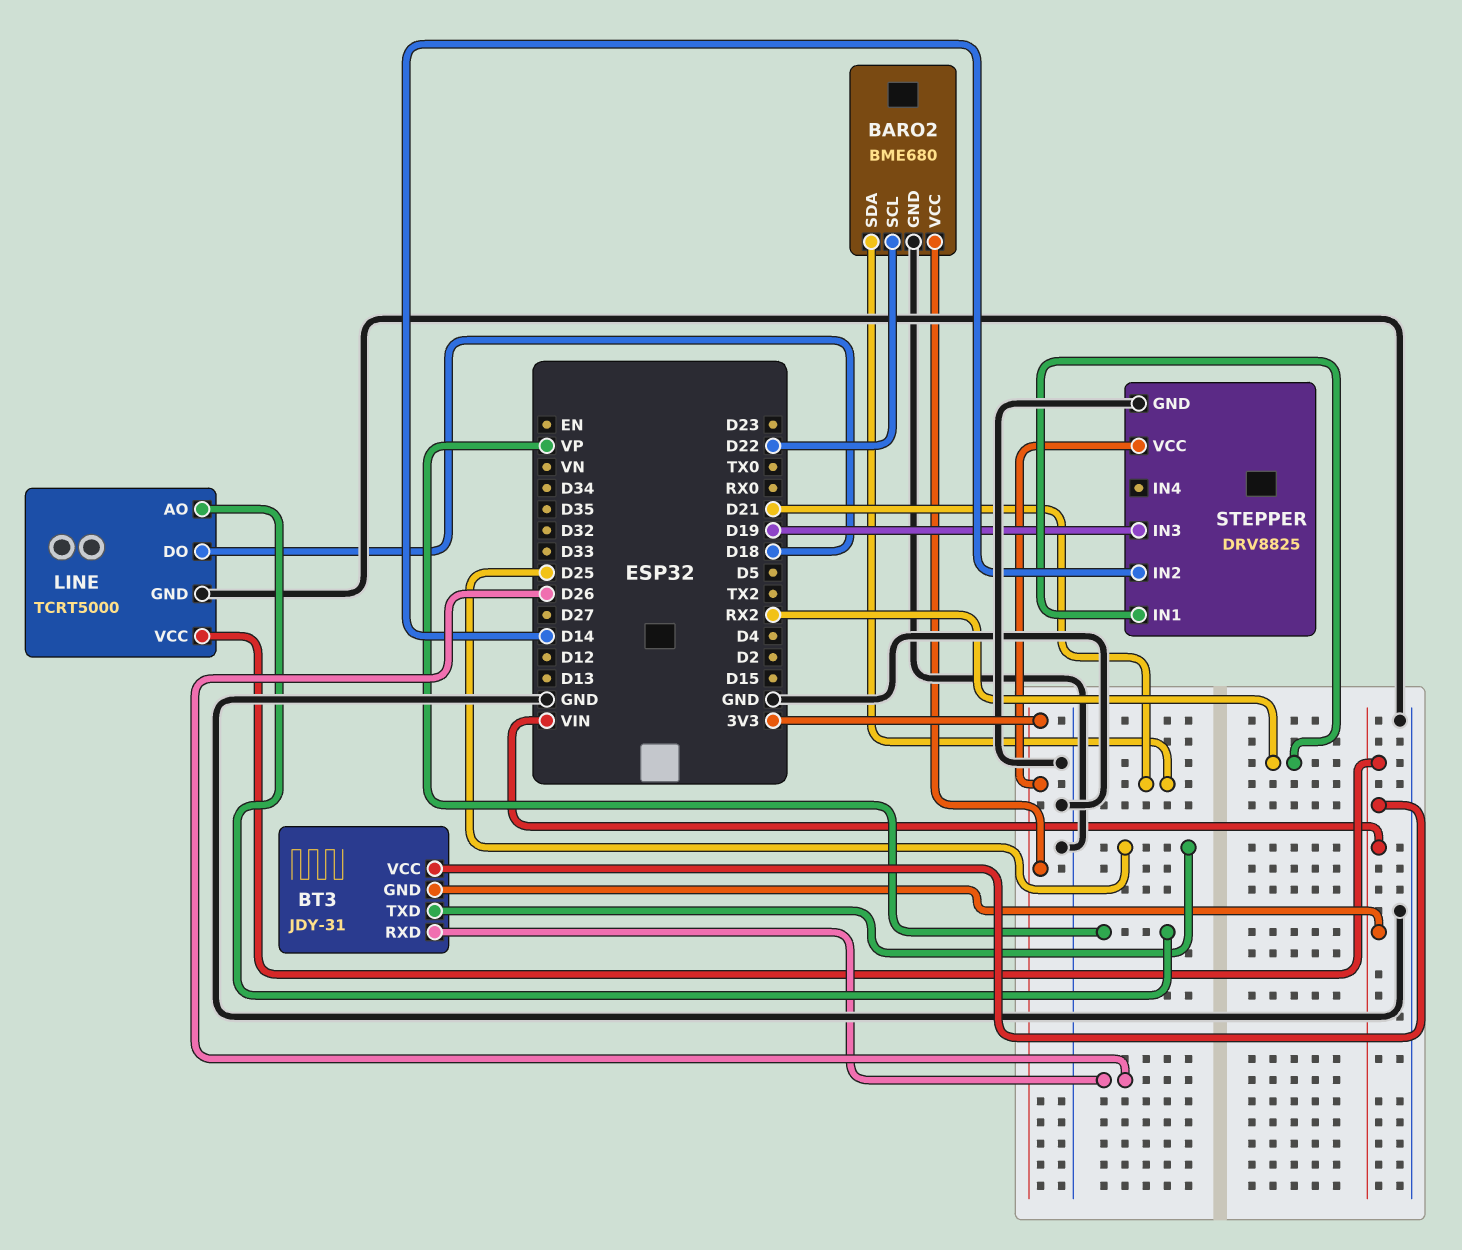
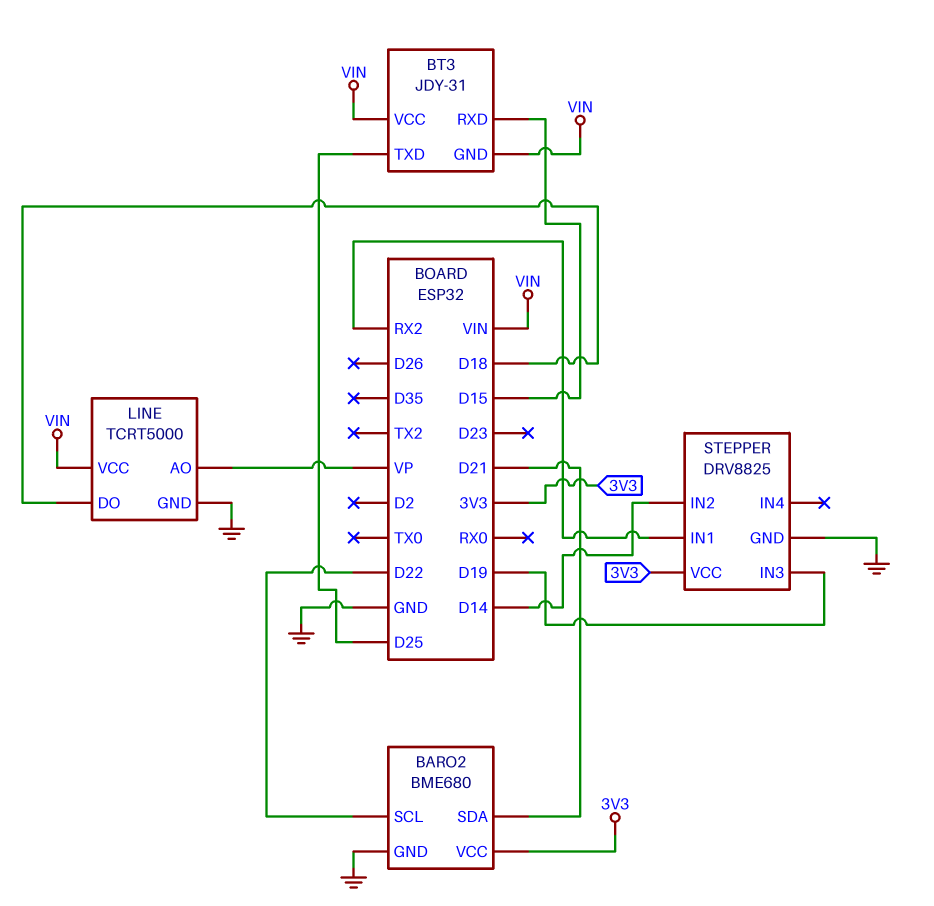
BT3 pin RXD: D26 -> D15

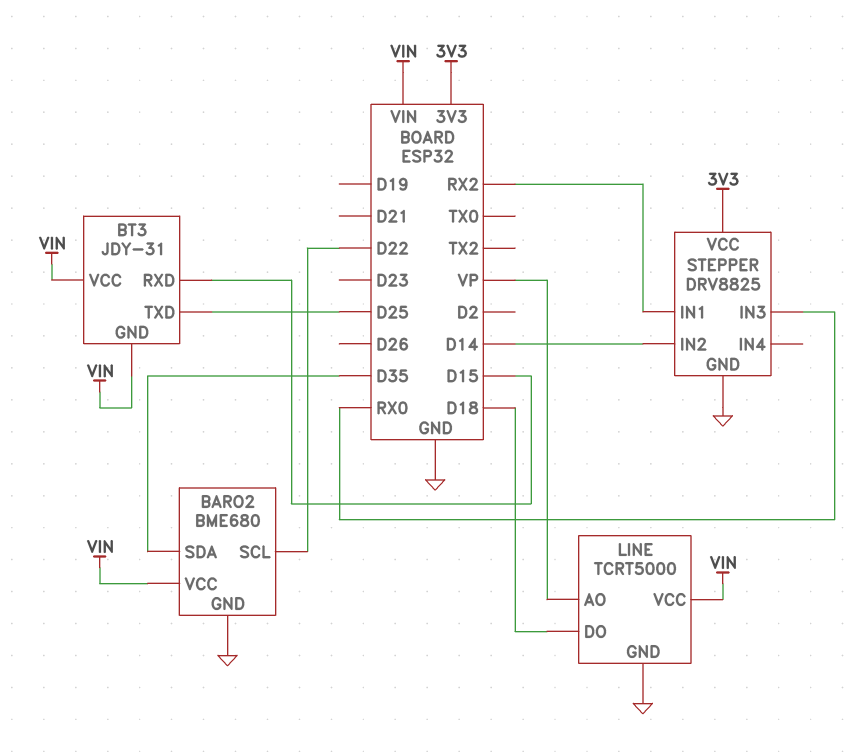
BARO2 pin SDA: D21 -> D35
BARO2 pin VCC: 3V3 -> VIN
STEPPER pin IN3: D19 -> RX0

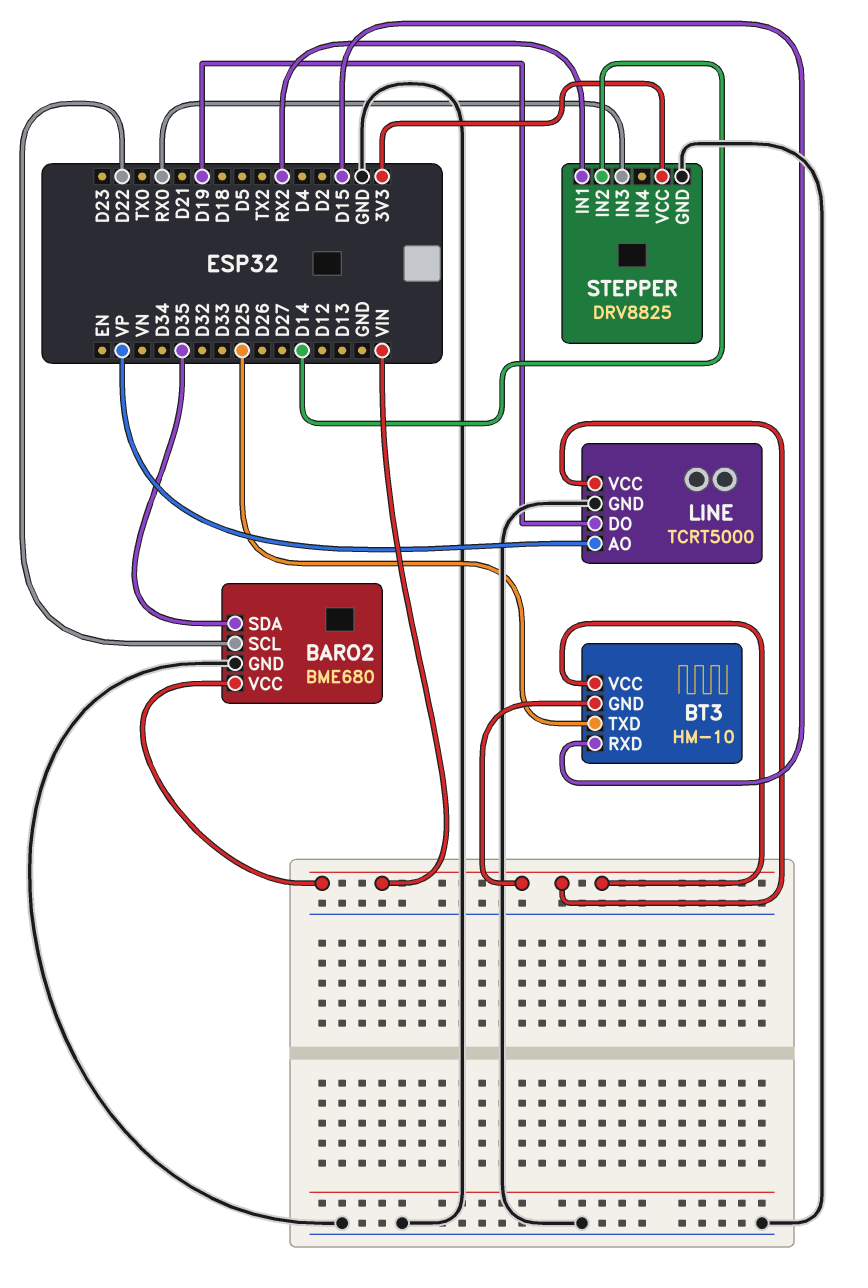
BT3: JDY-31 -> HM-10
LINE pin DO: D18 -> D19

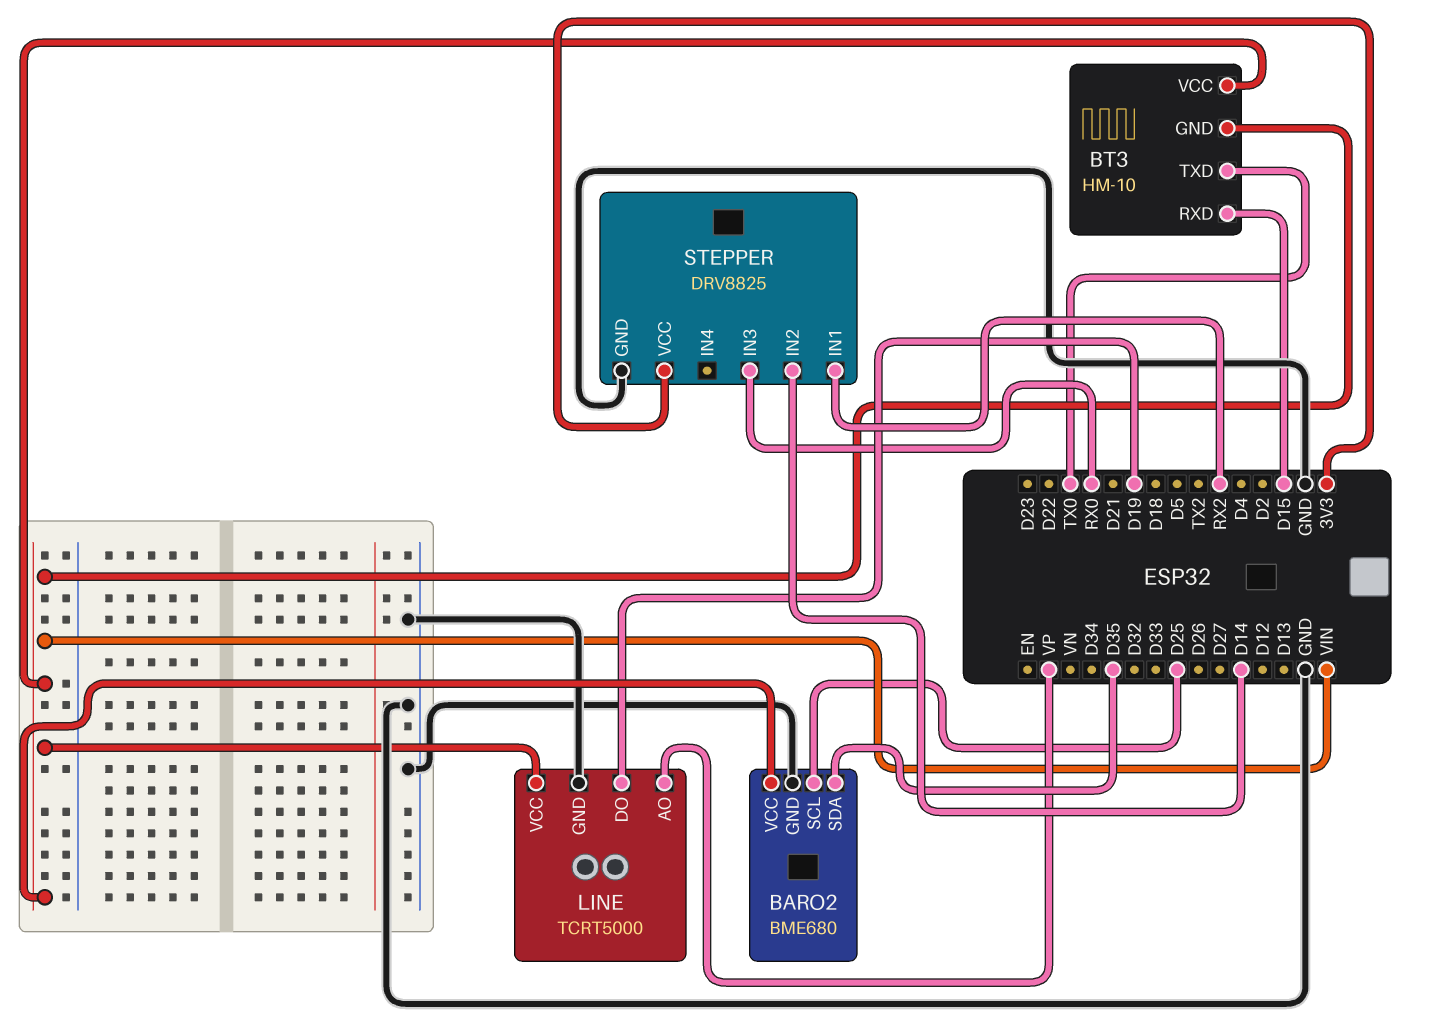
BARO2 pin SCL: D22 -> D25
BT3 pin TXD: D25 -> TX0

